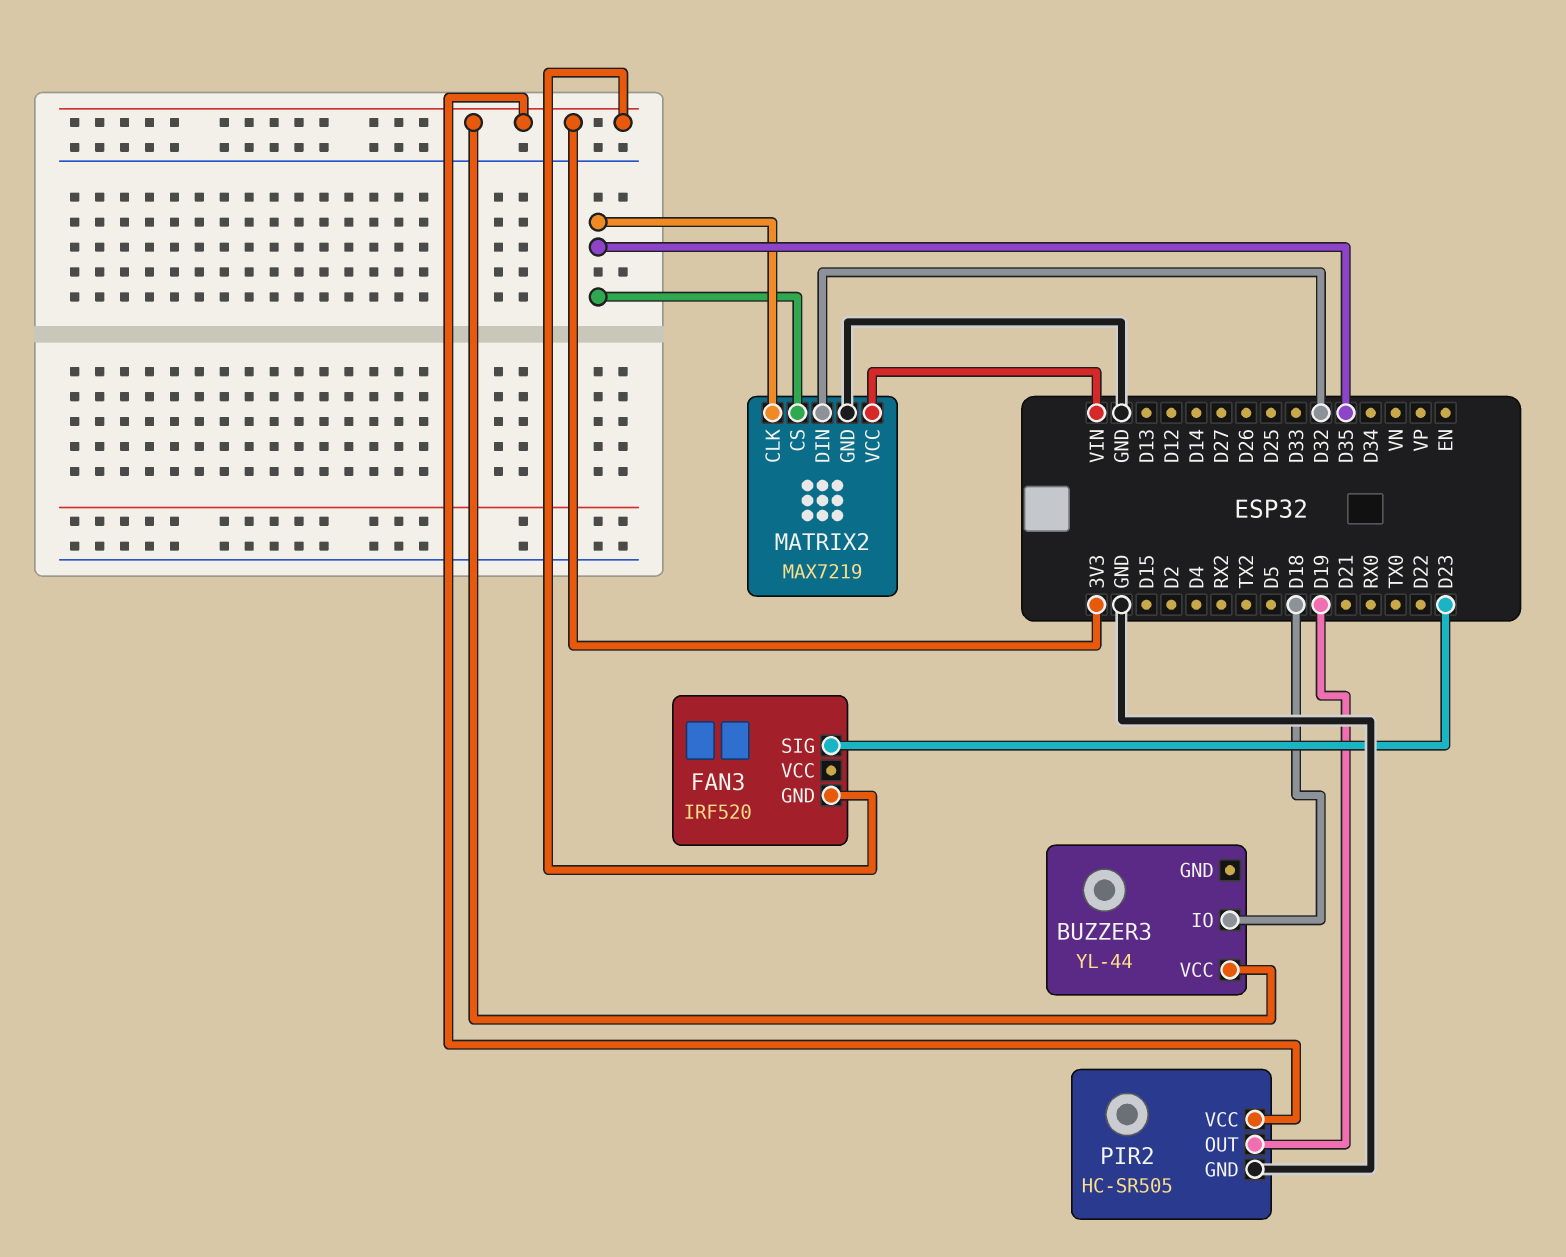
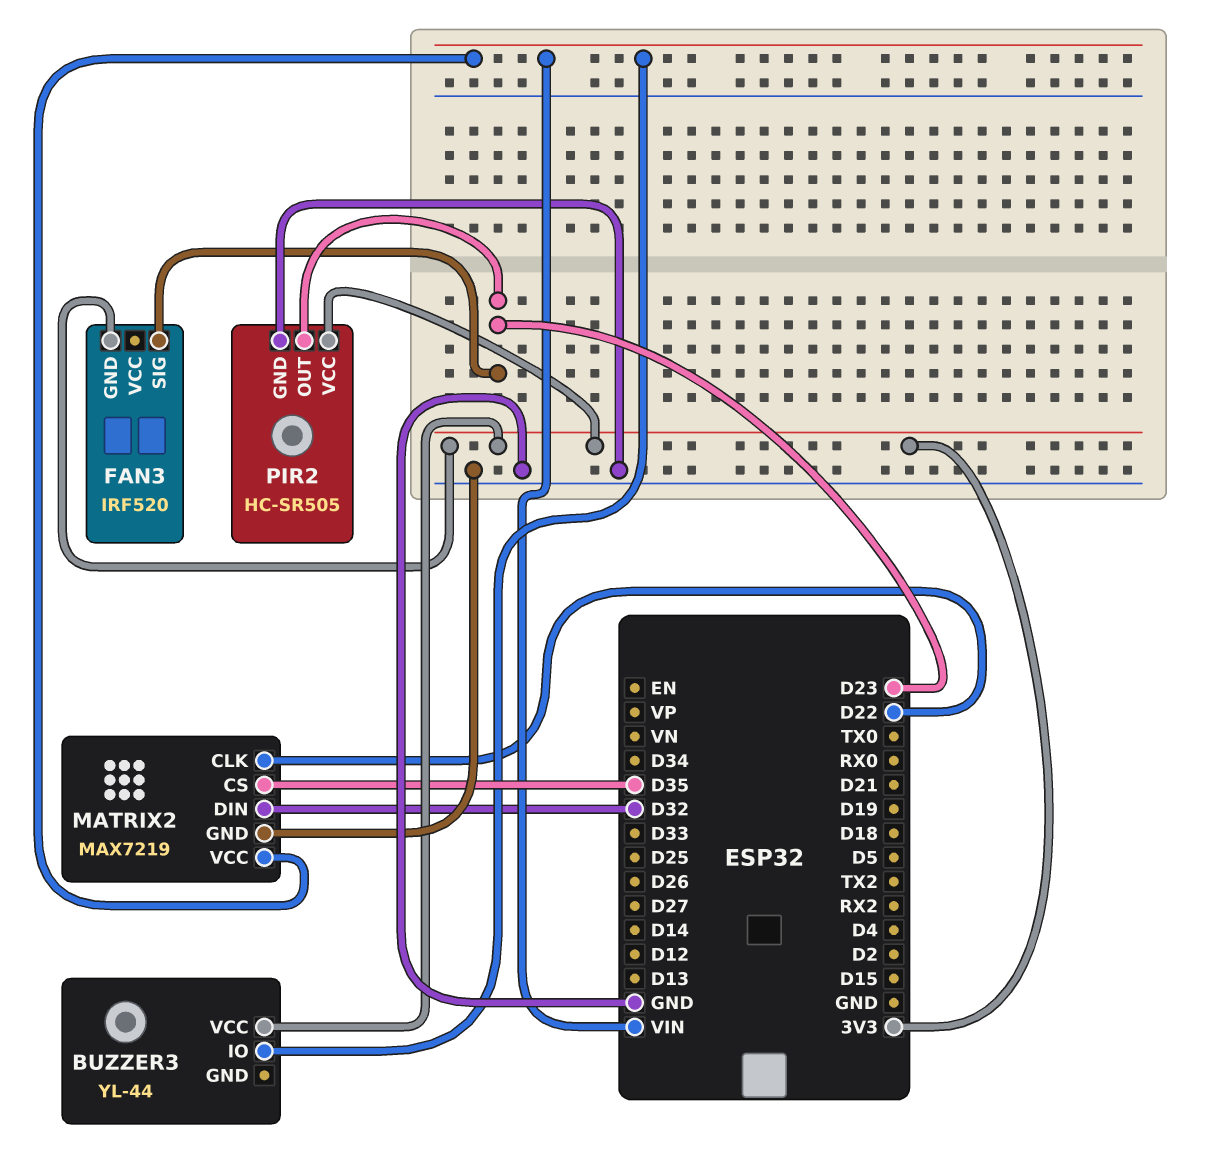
BUZZER3 pin IO: D18 -> VIN
MATRIX2 pin CLK: D35 -> D22
PIR2 pin OUT: D19 -> D23

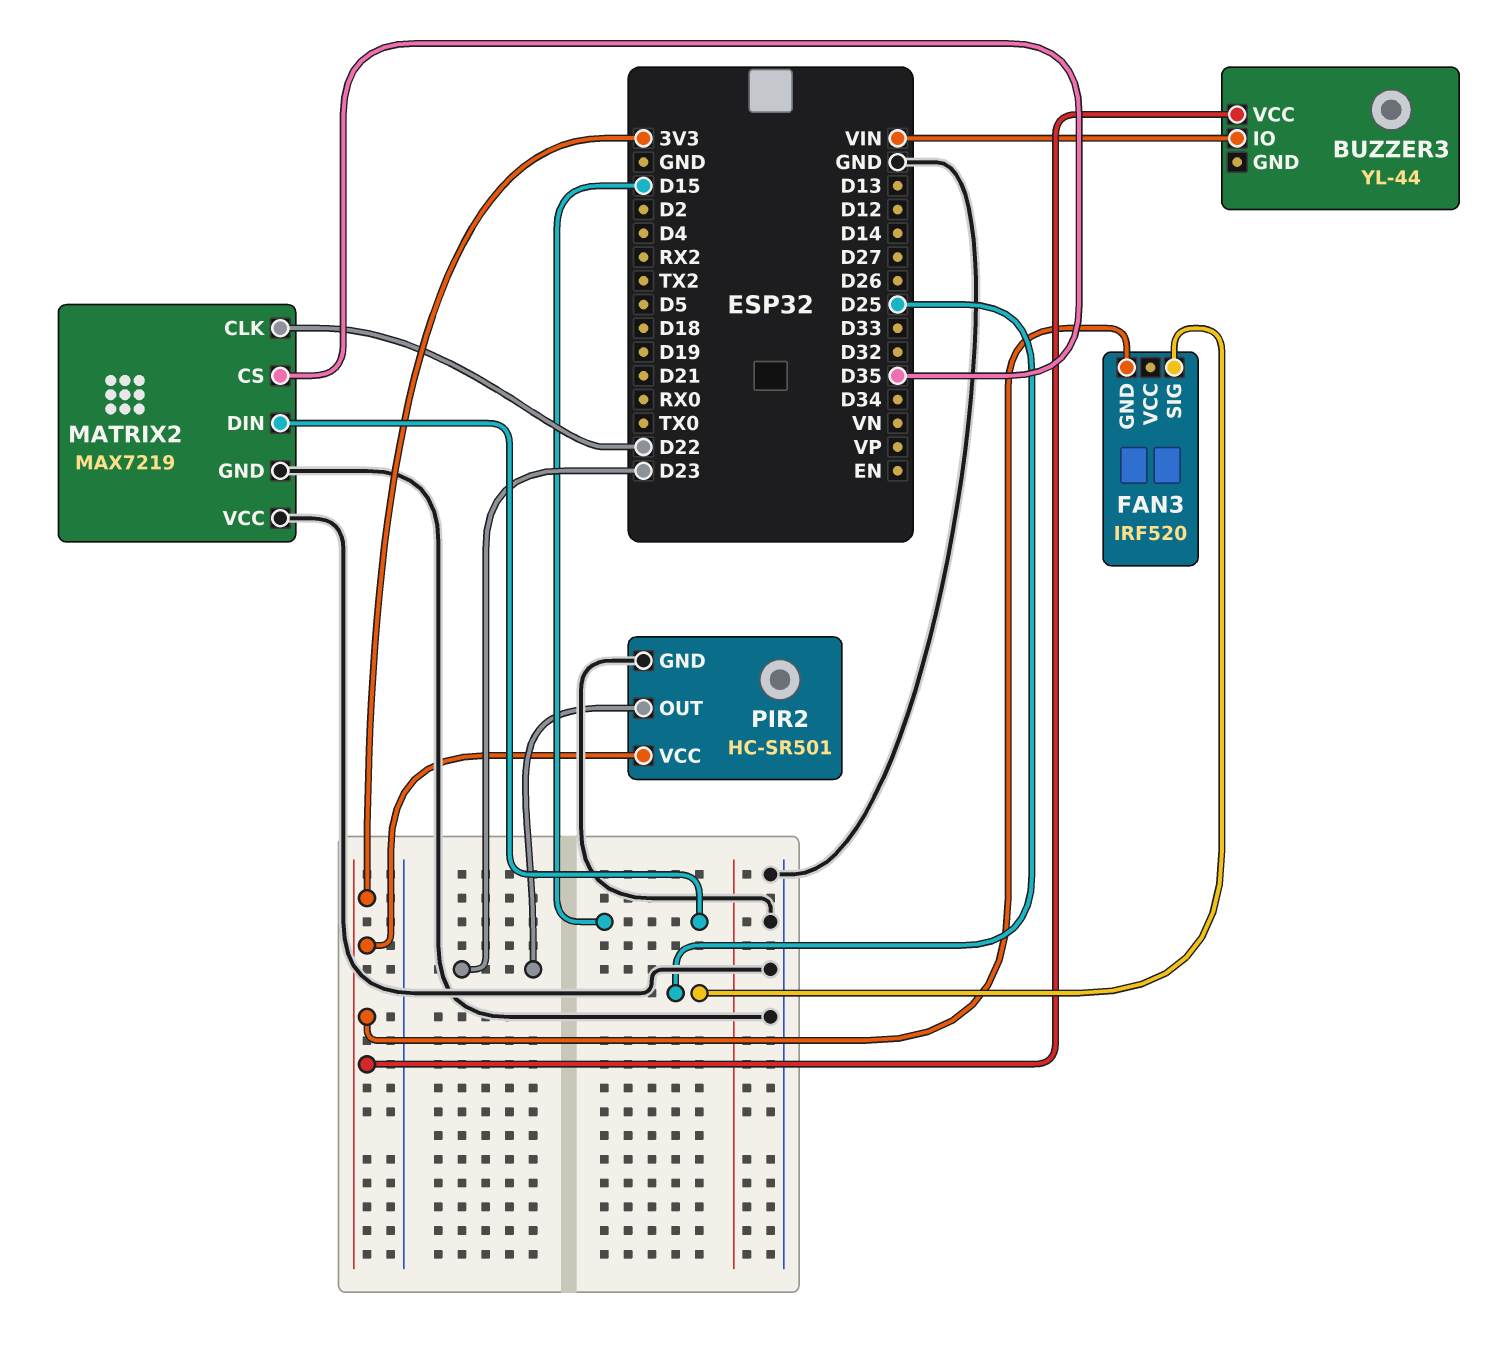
FAN3 pin SIG: D23 -> D25
MATRIX2 pin DIN: D32 -> D15
MATRIX2 pin VCC: VIN -> GND
PIR2: HC-SR505 -> HC-SR501

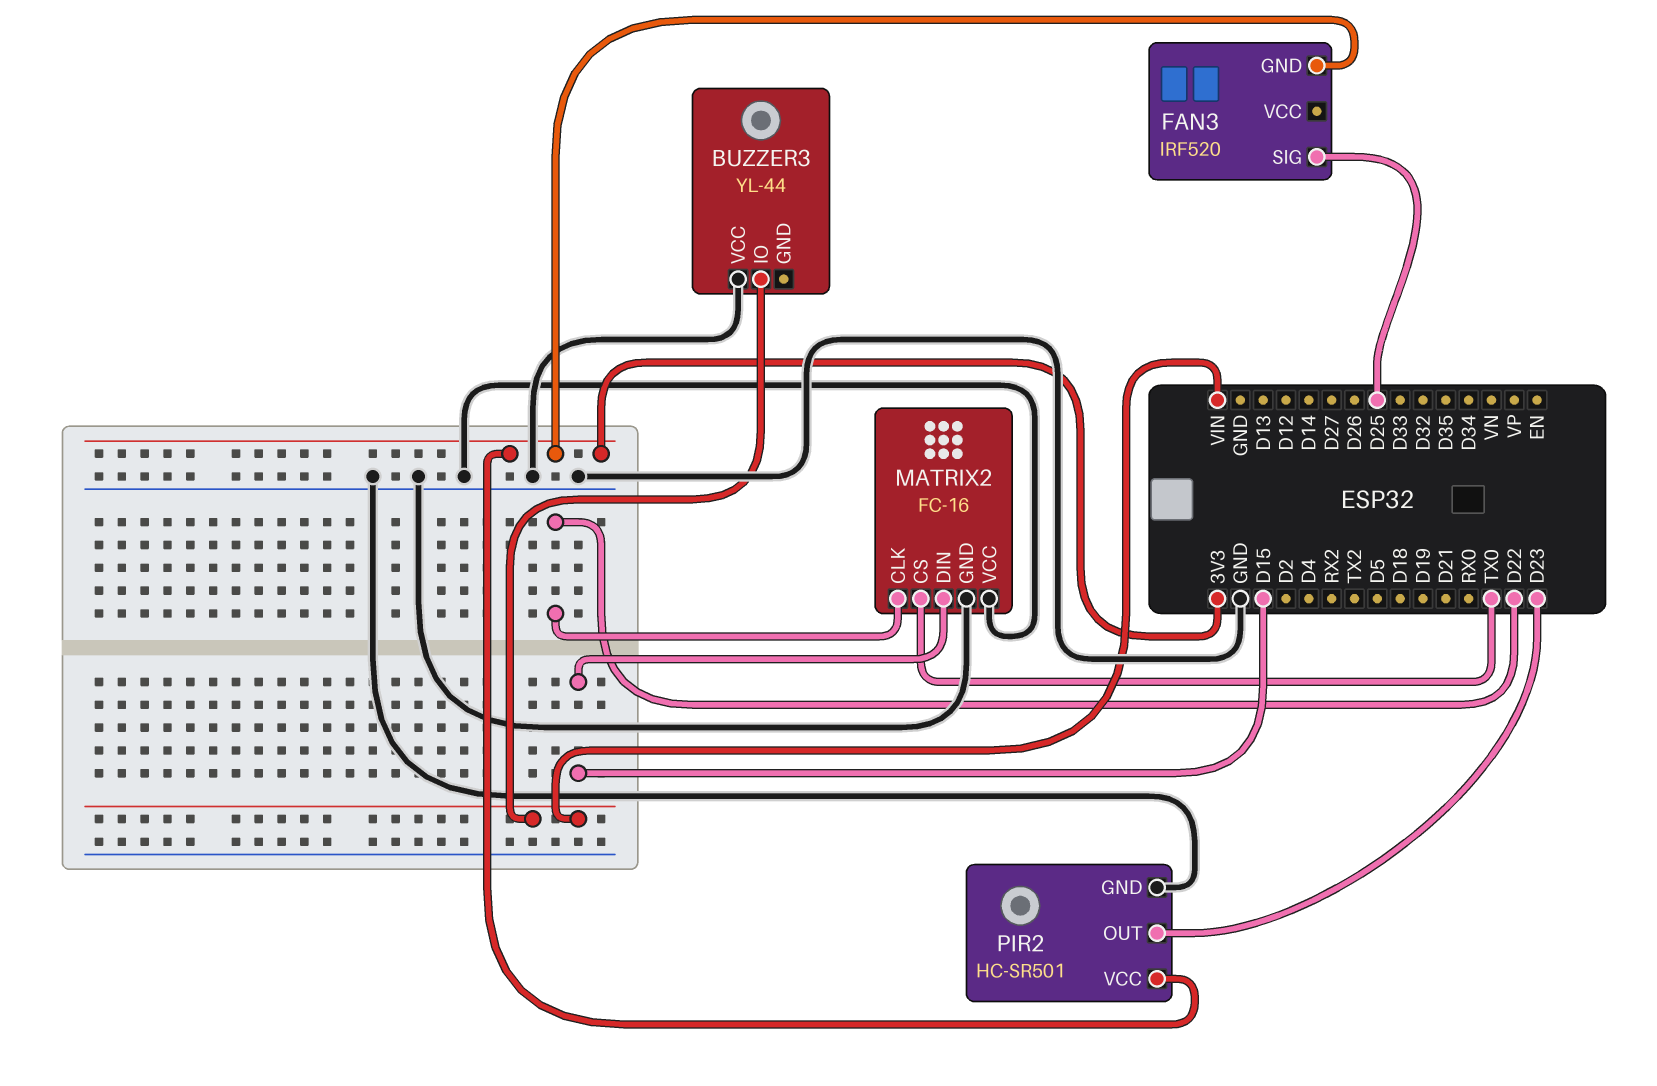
BUZZER3 pin VCC: 3V3 -> GND
MATRIX2: MAX7219 -> FC-16
MATRIX2 pin CS: D35 -> TX0

